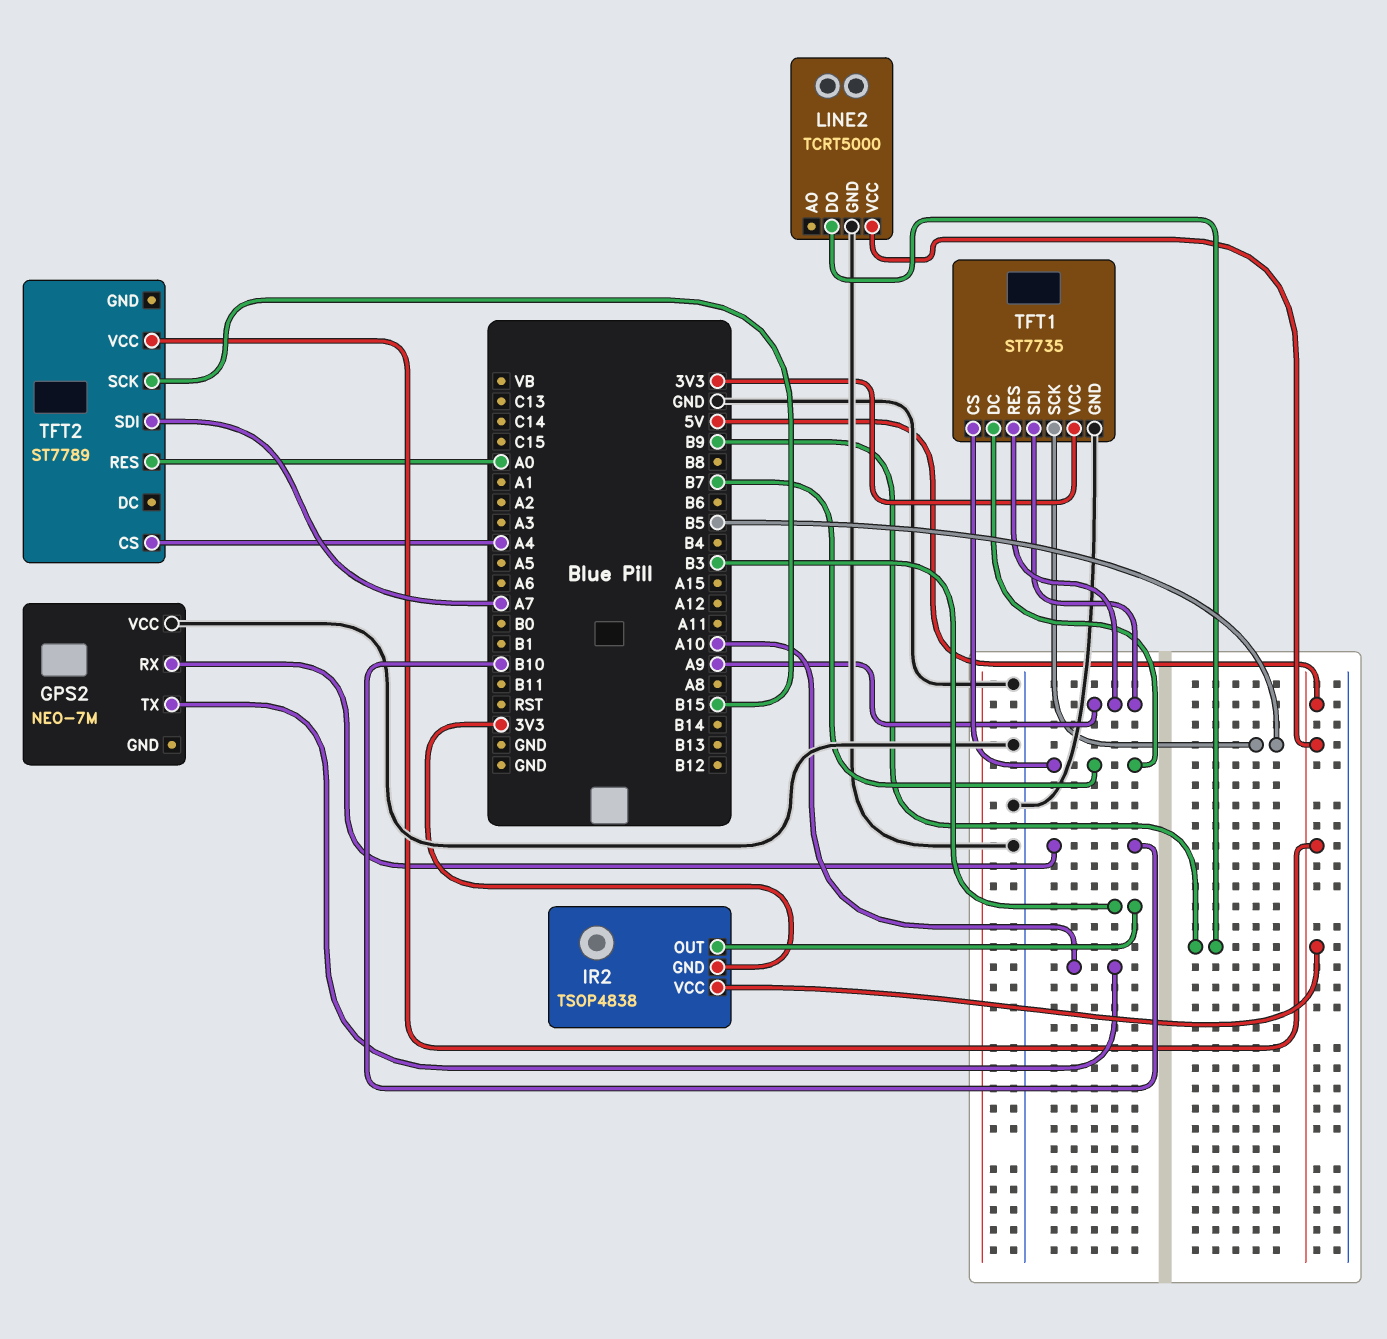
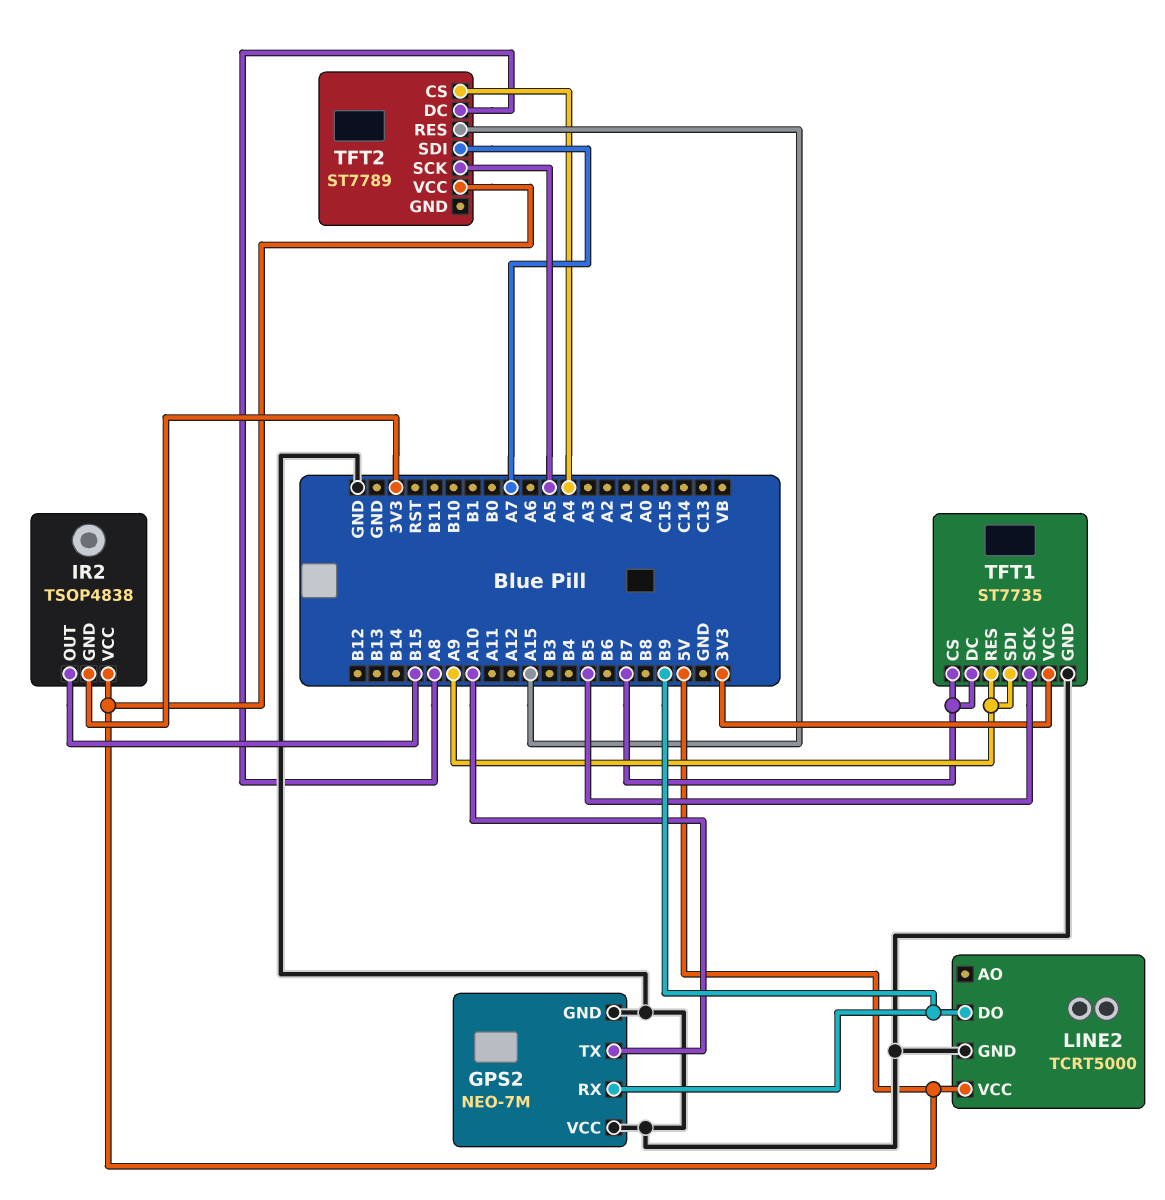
GPS2 pin GND: none -> GND
GPS2 pin RX: B10 -> B9
IR2 pin OUT: B3 -> B15
TFT2 pin DC: none -> A8
TFT2 pin RES: A0 -> A15
TFT2 pin SCK: B15 -> A5

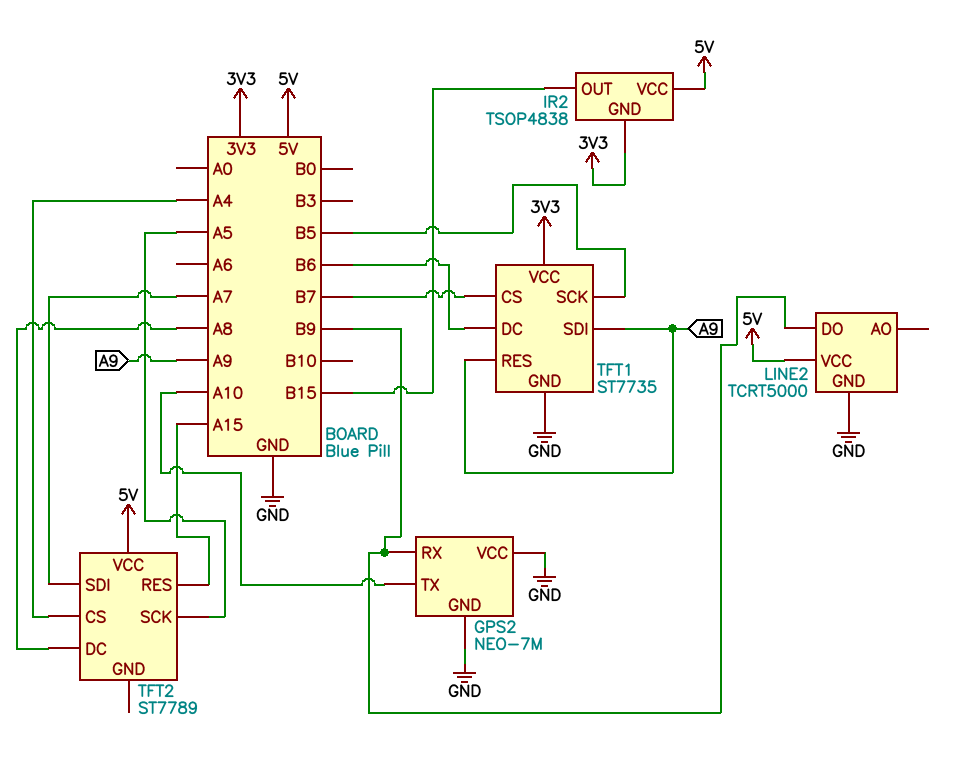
TFT1 pin DC: B7 -> B6

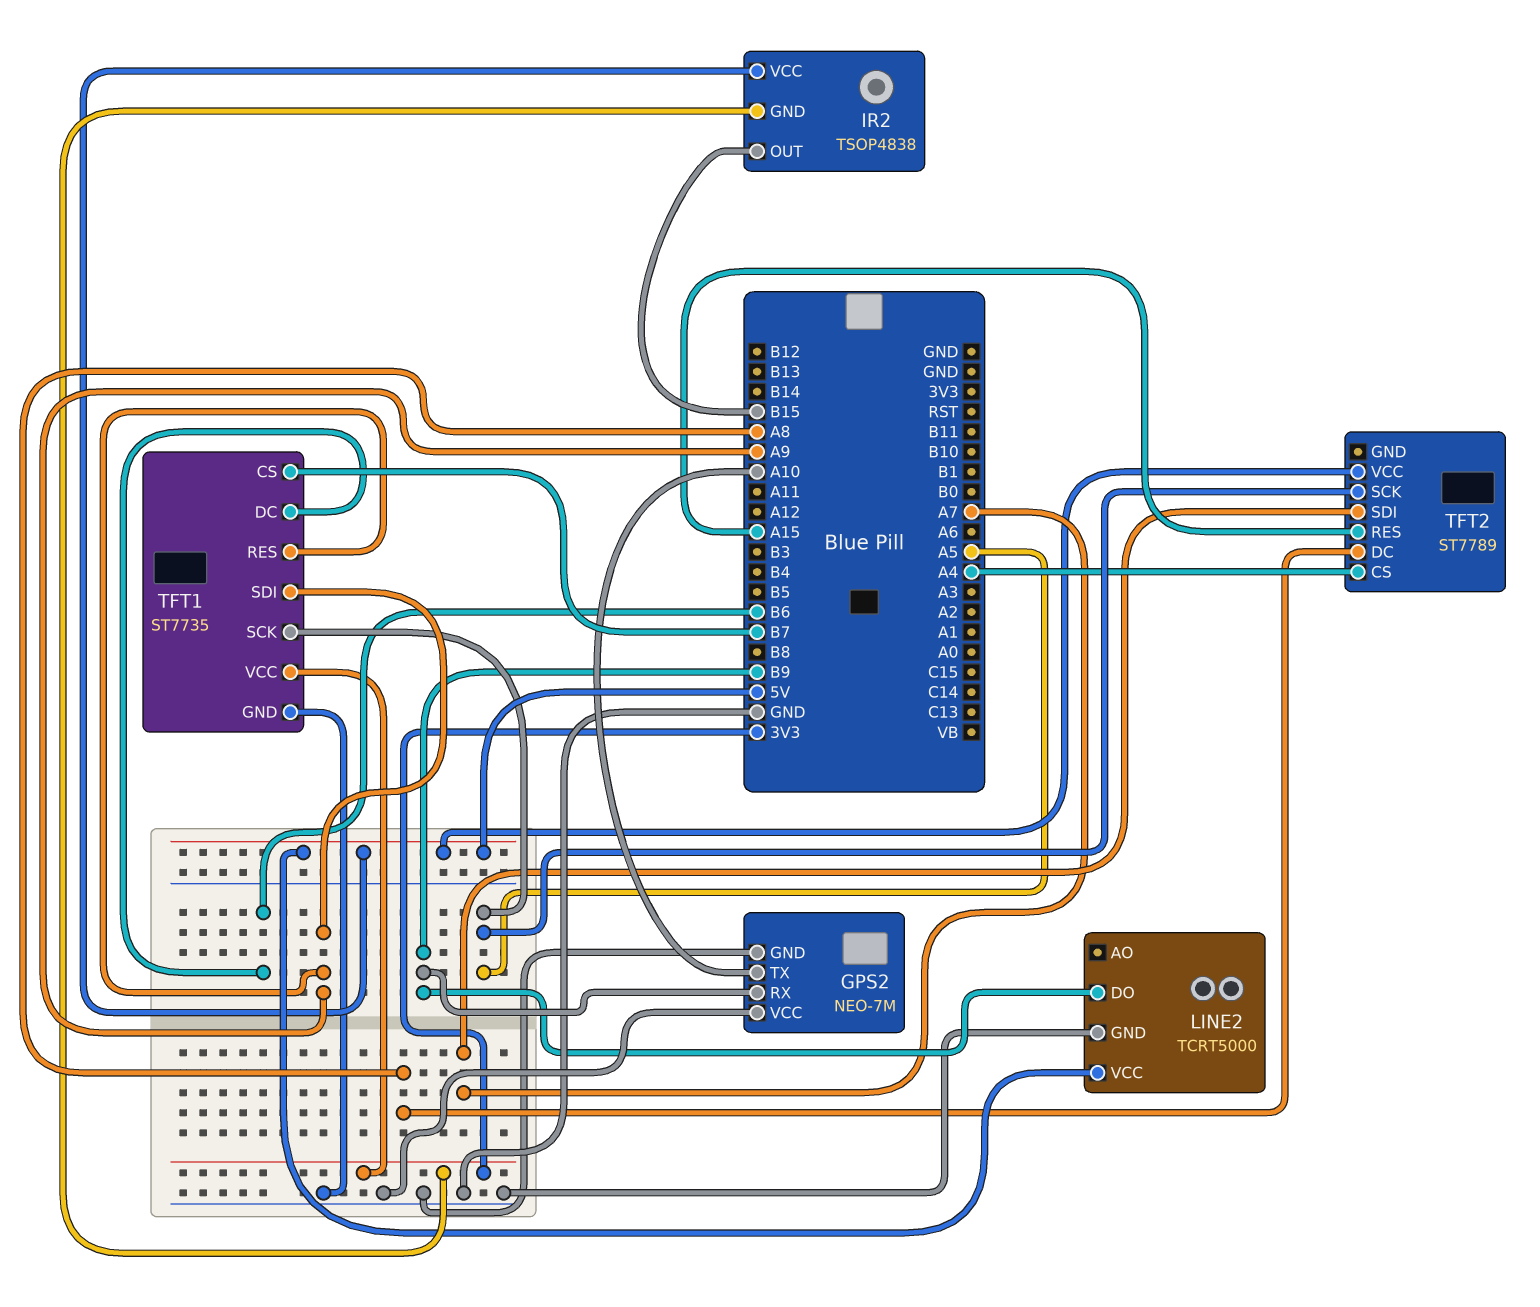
TFT1 pin SCK: B5 -> A5

